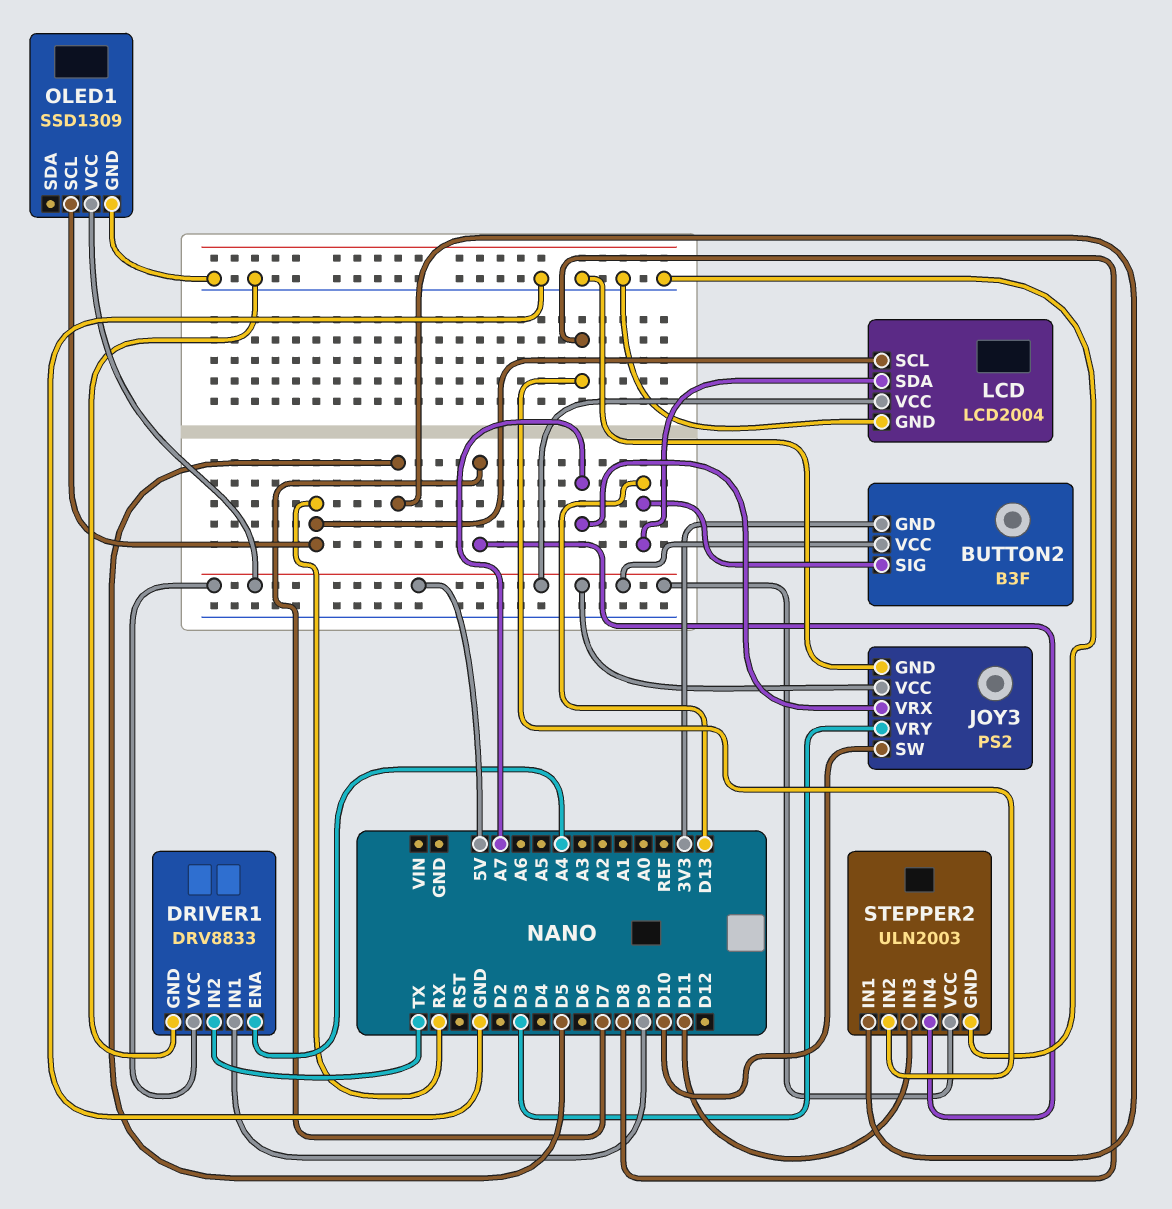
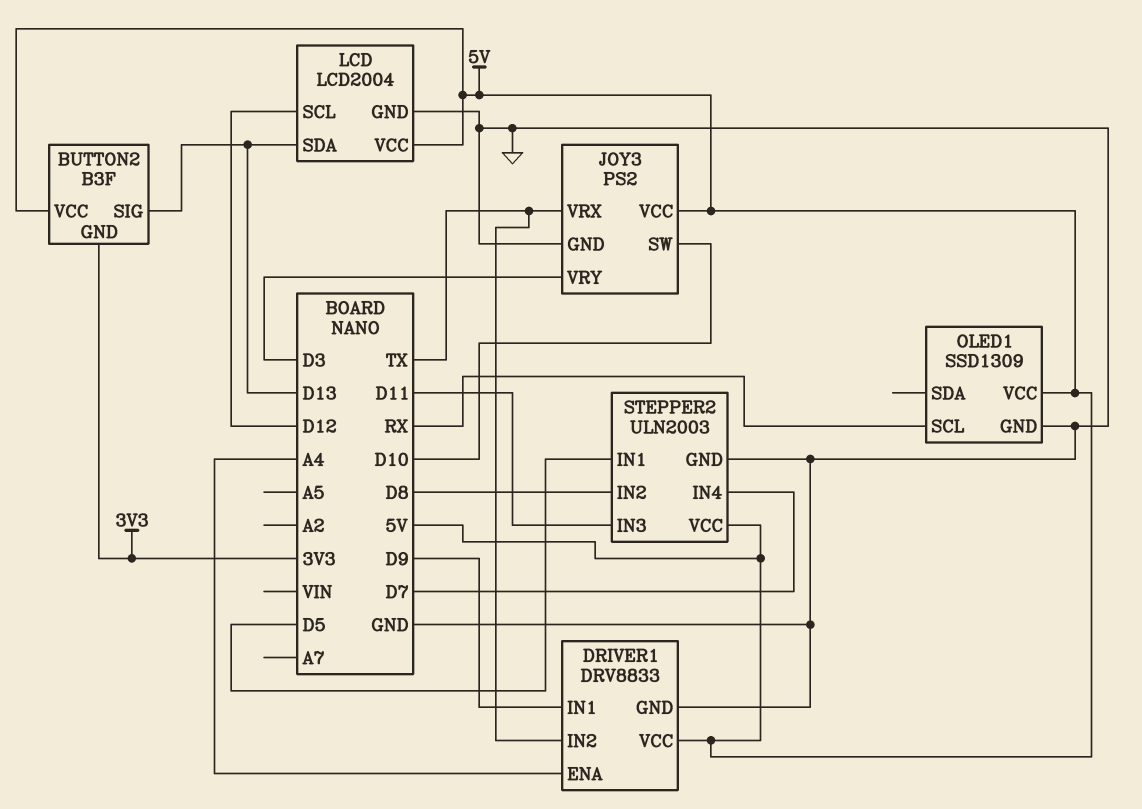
JOY3 pin VRX: A7 -> TX
LCD pin SCL: RX -> D12

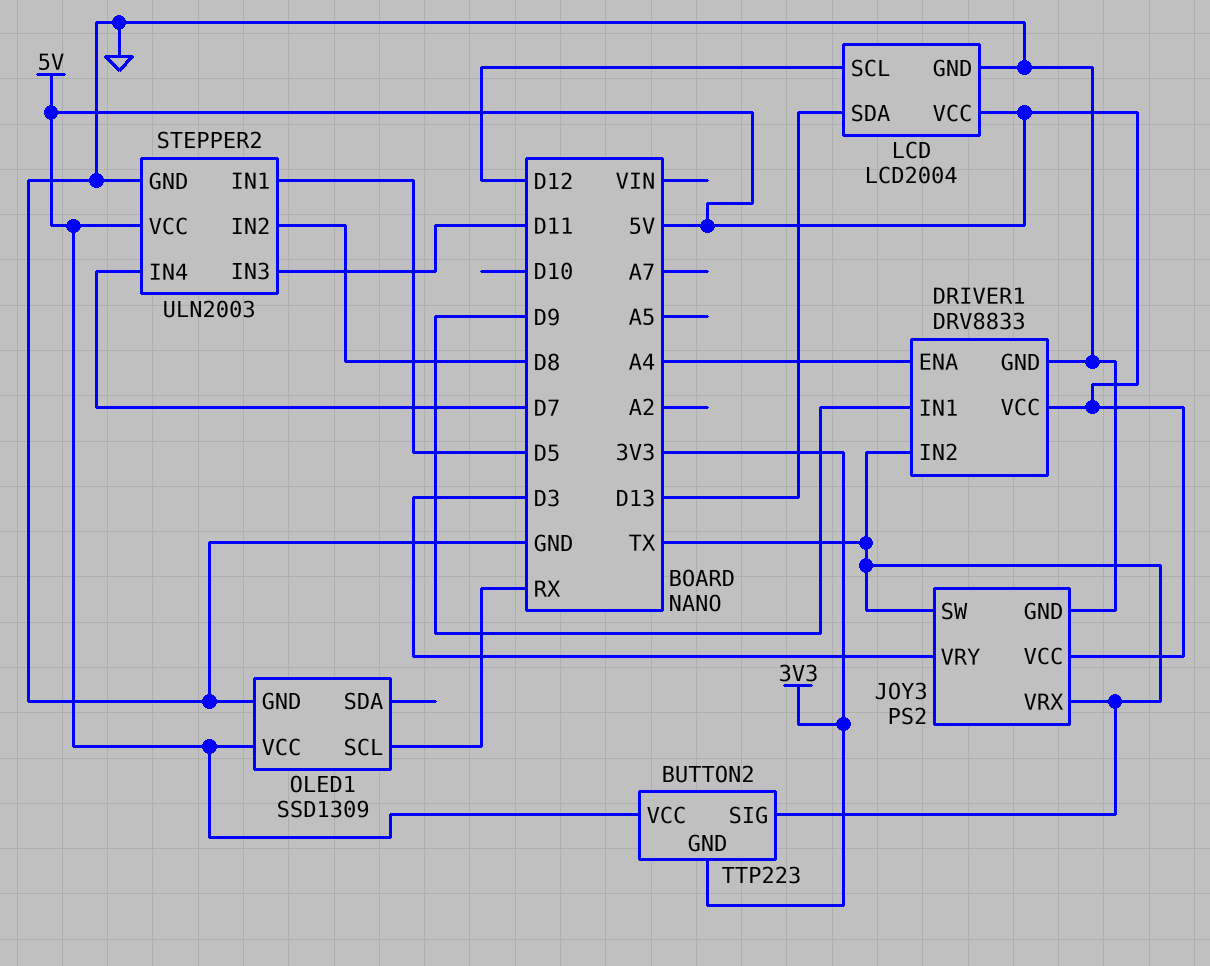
BUTTON2: B3F -> TTP223
BUTTON2 pin SIG: D13 -> TX
JOY3 pin SW: D10 -> TX

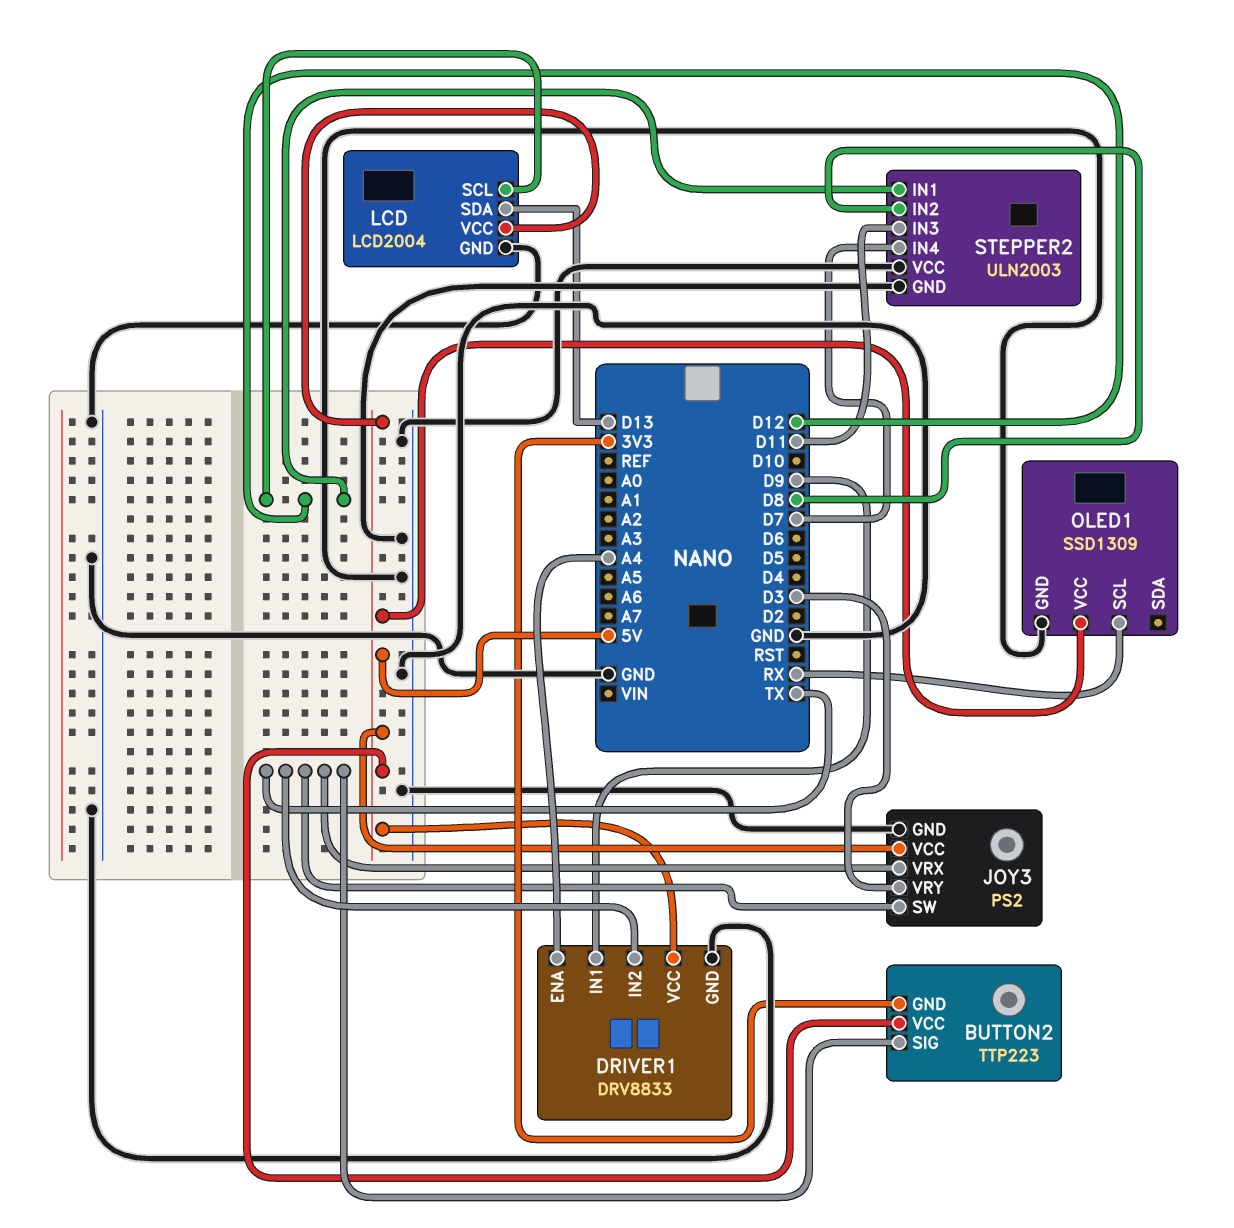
STEPPER2 pin IN1: D5 -> D12
STEPPER2 pin VCC: 5V -> GND

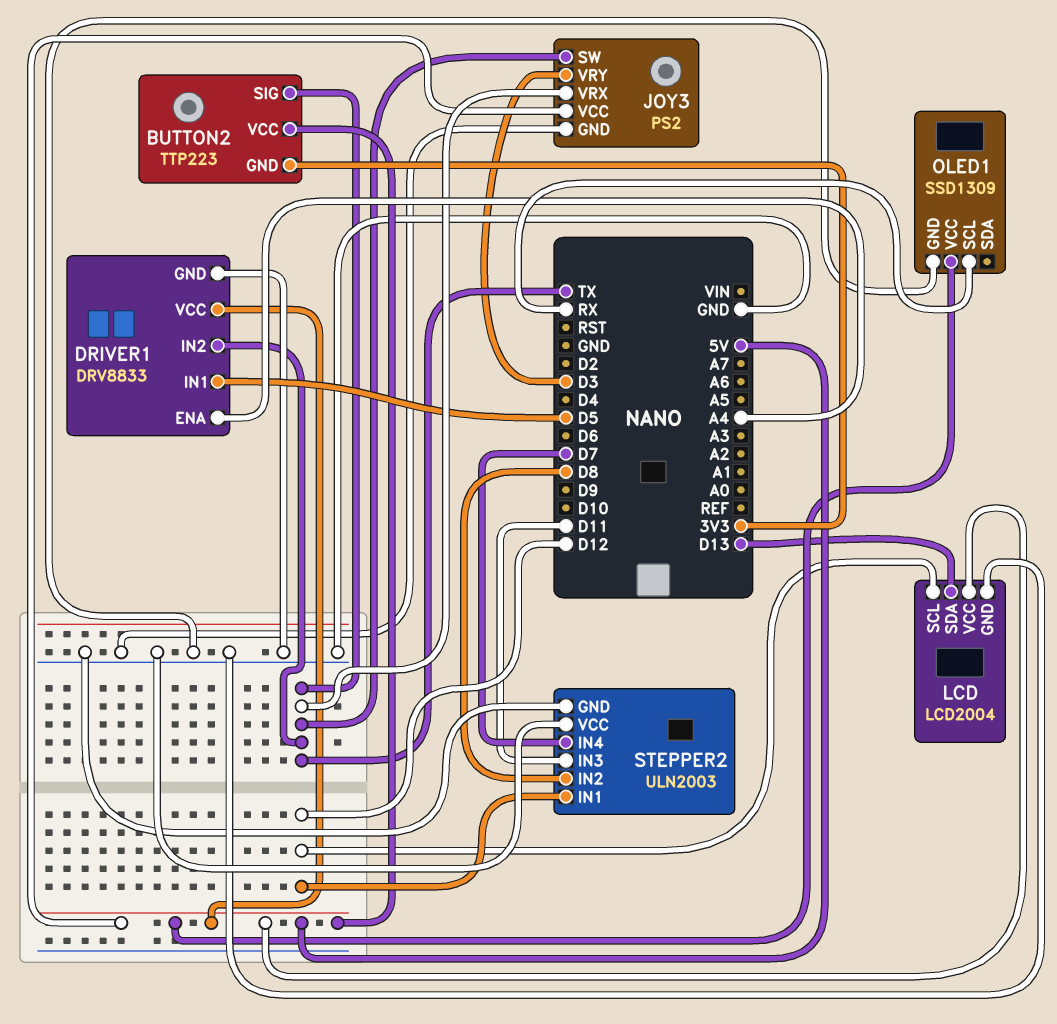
DRIVER1 pin IN1: D9 -> D5

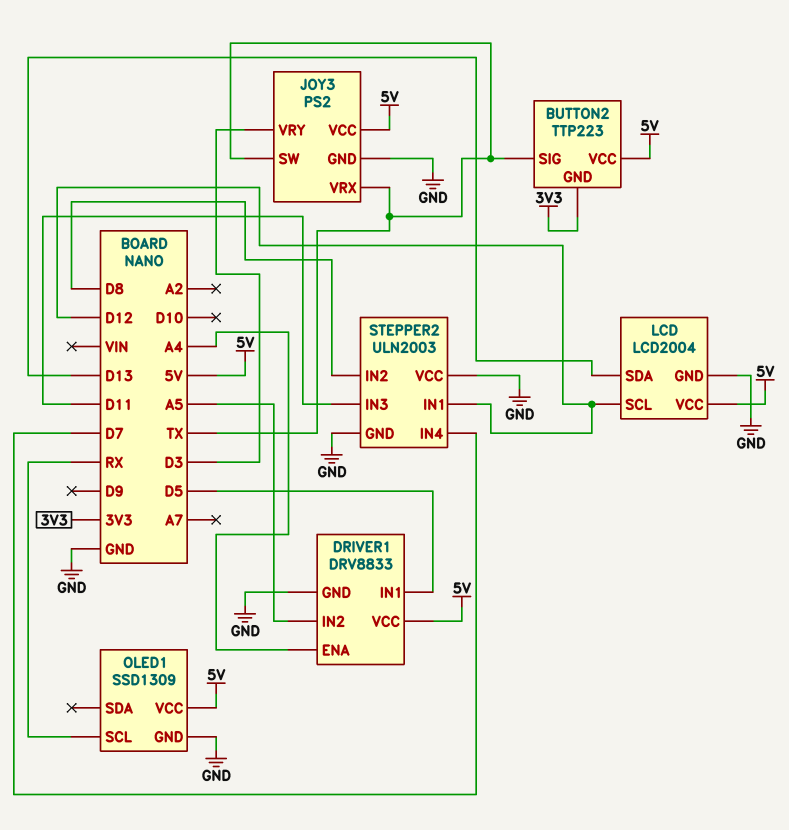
DRIVER1 pin IN2: TX -> A5

